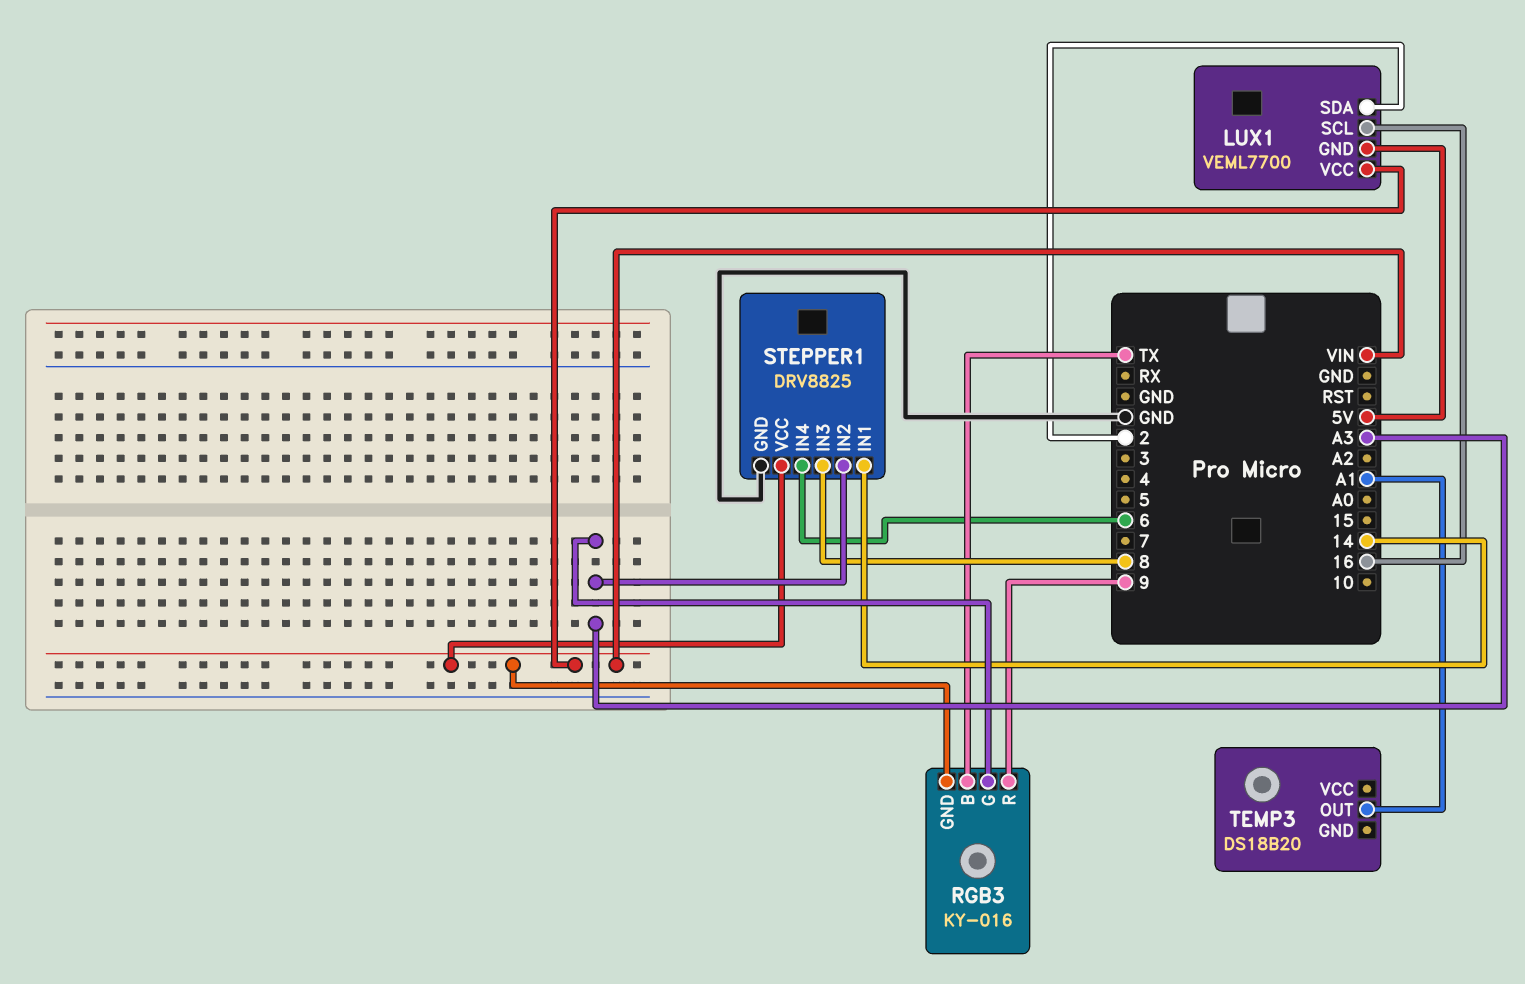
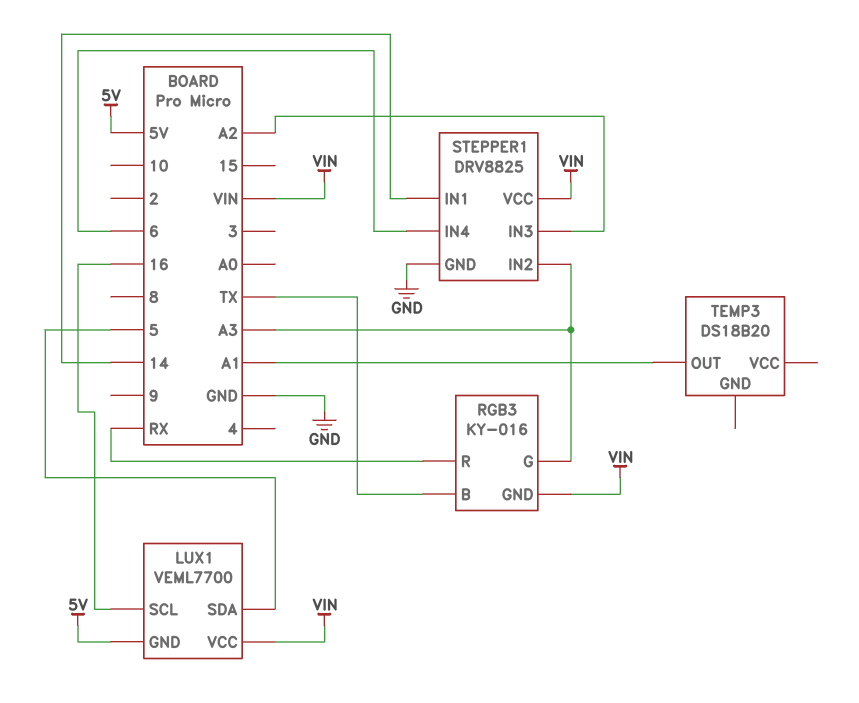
LUX1 pin SDA: 2 -> 5
RGB3 pin R: 9 -> RX
STEPPER1 pin IN3: 8 -> A2

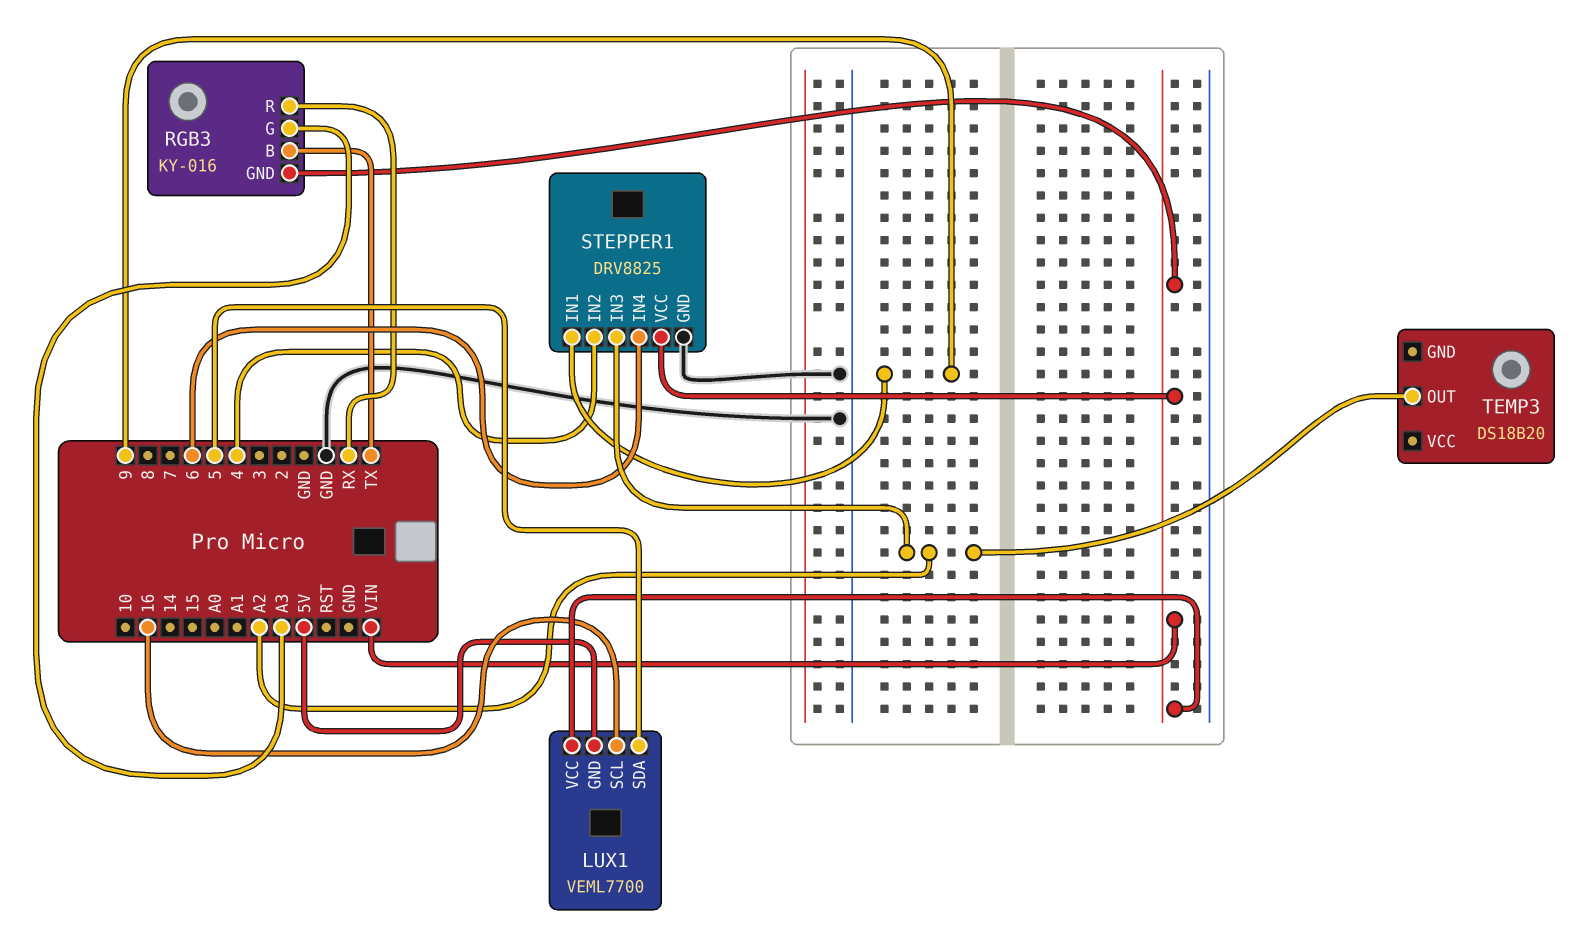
STEPPER1 pin IN1: 14 -> 9
STEPPER1 pin IN2: A3 -> 4
TEMP3 pin OUT: A1 -> A2

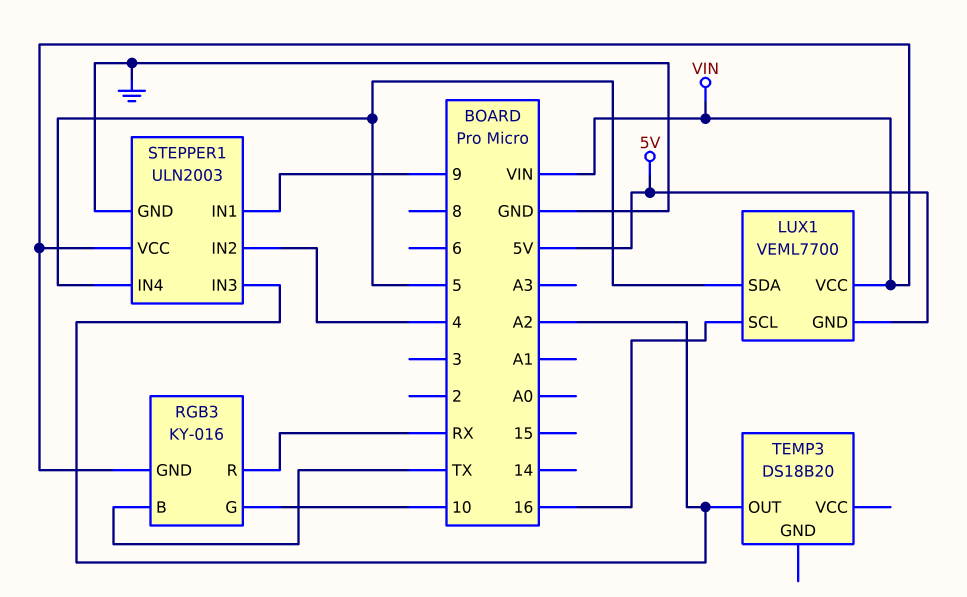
RGB3 pin G: A3 -> 10
STEPPER1: DRV8825 -> ULN2003
STEPPER1 pin IN4: 6 -> 5

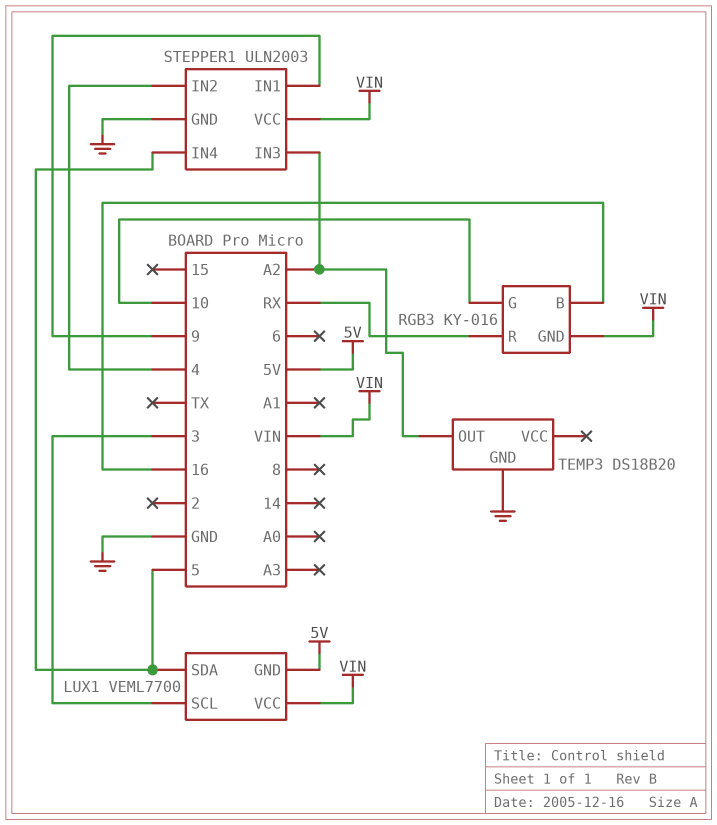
LUX1 pin SCL: 16 -> 3
RGB3 pin B: TX -> 16
TEMP3 pin GND: none -> GND

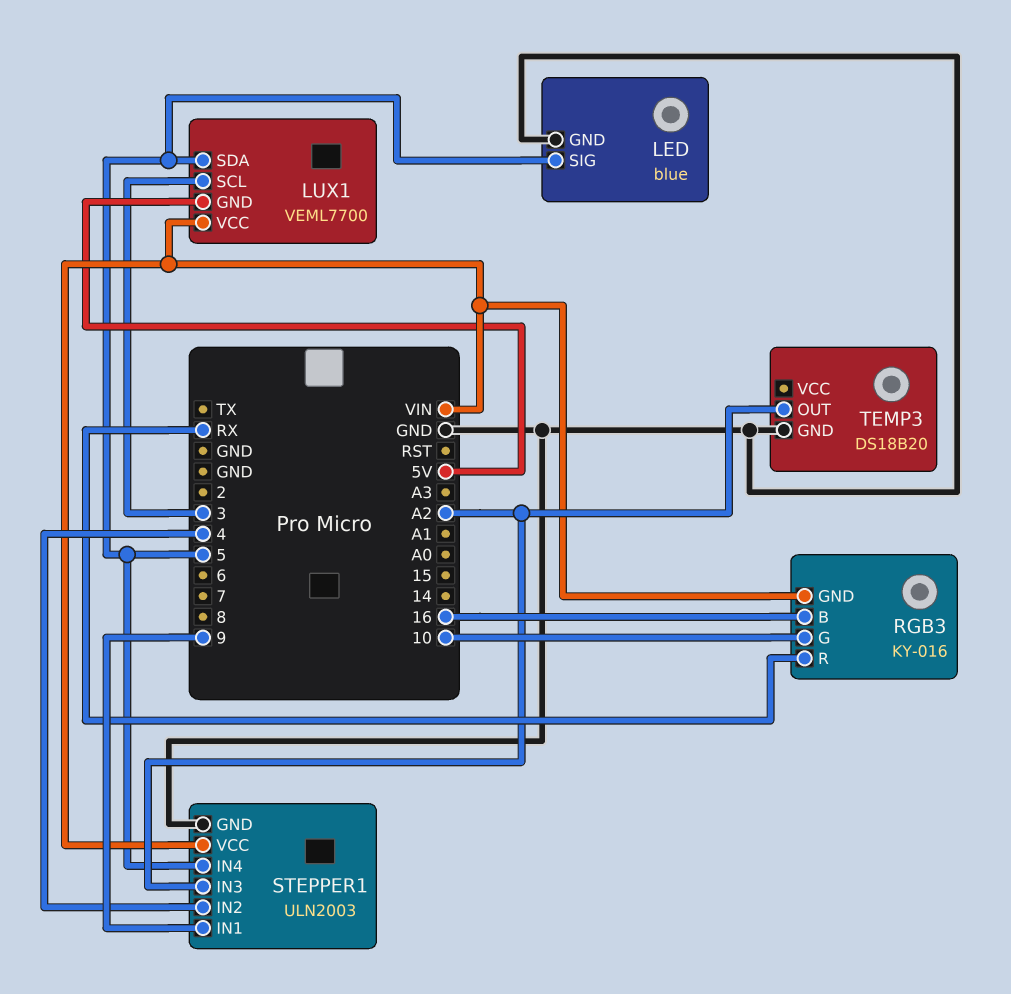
LED: none -> blue
LED pin GND: none -> GND
LED pin SIG: none -> 5

